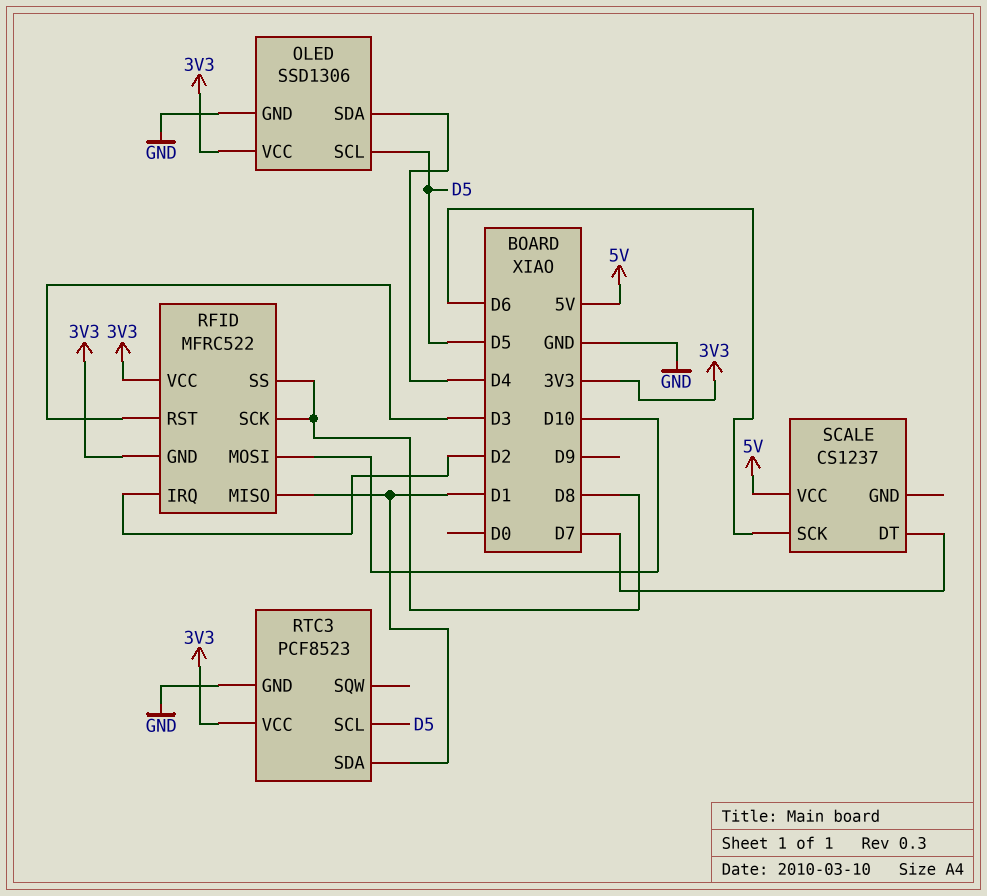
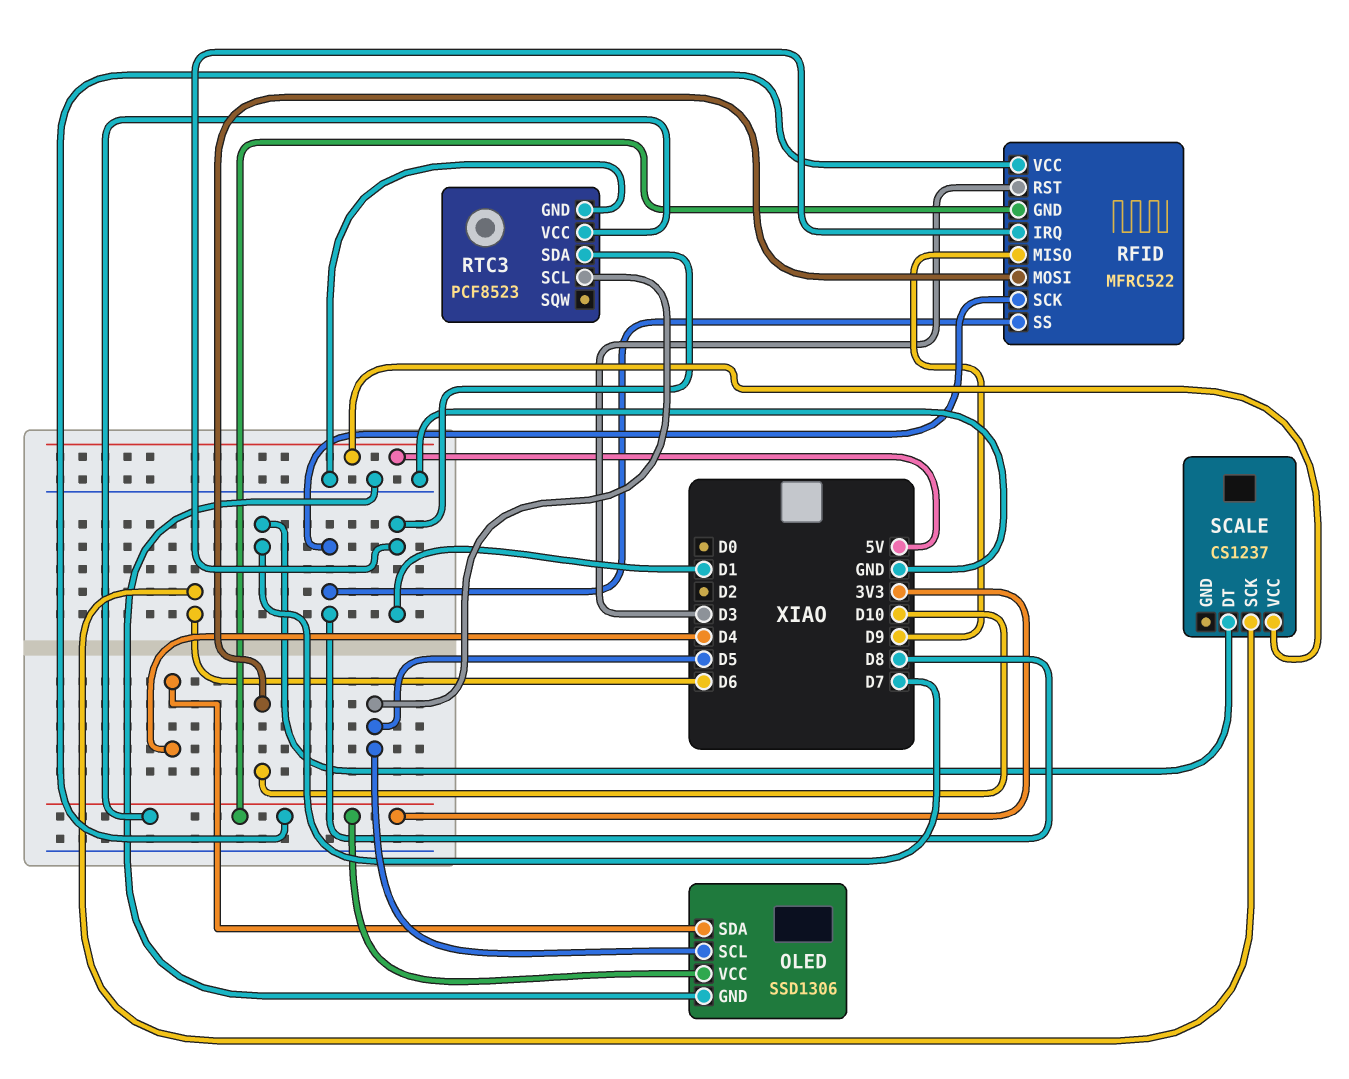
RFID pin IRQ: D2 -> D1
RFID pin MISO: D1 -> D9

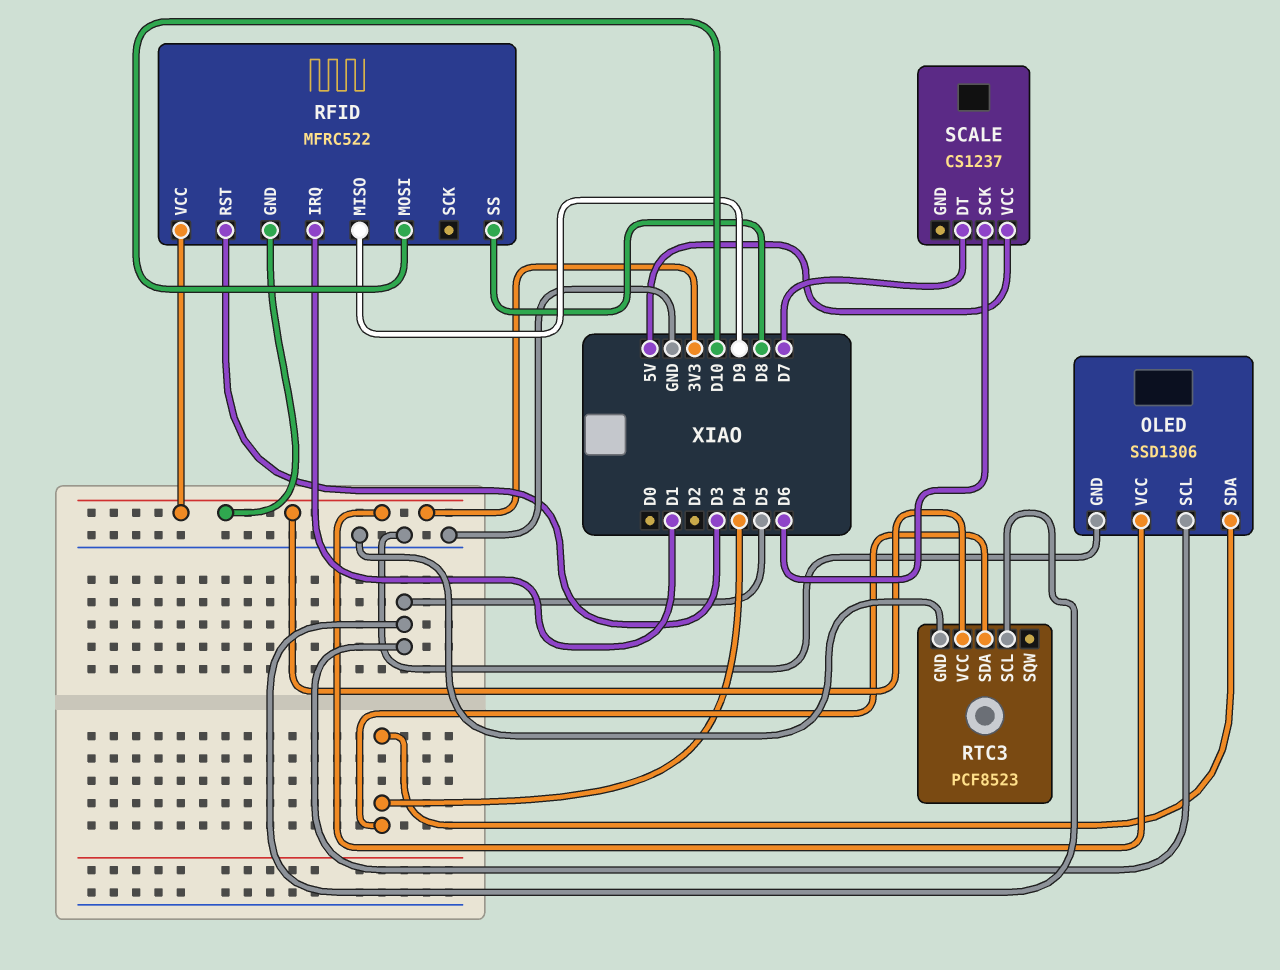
RFID pin SCK: D8 -> none
RTC3 pin SDA: D1 -> D4

